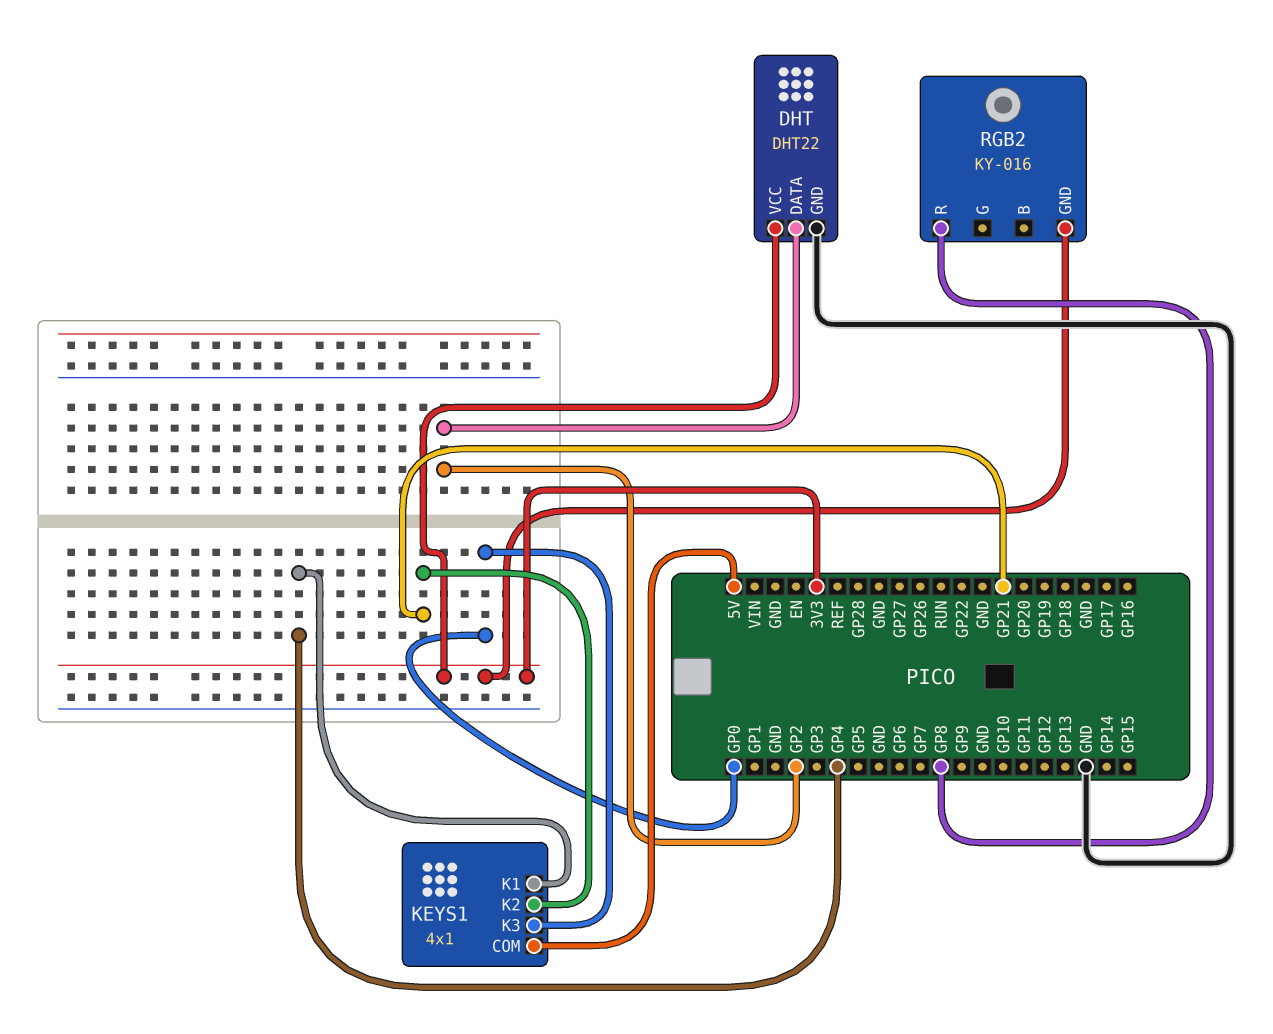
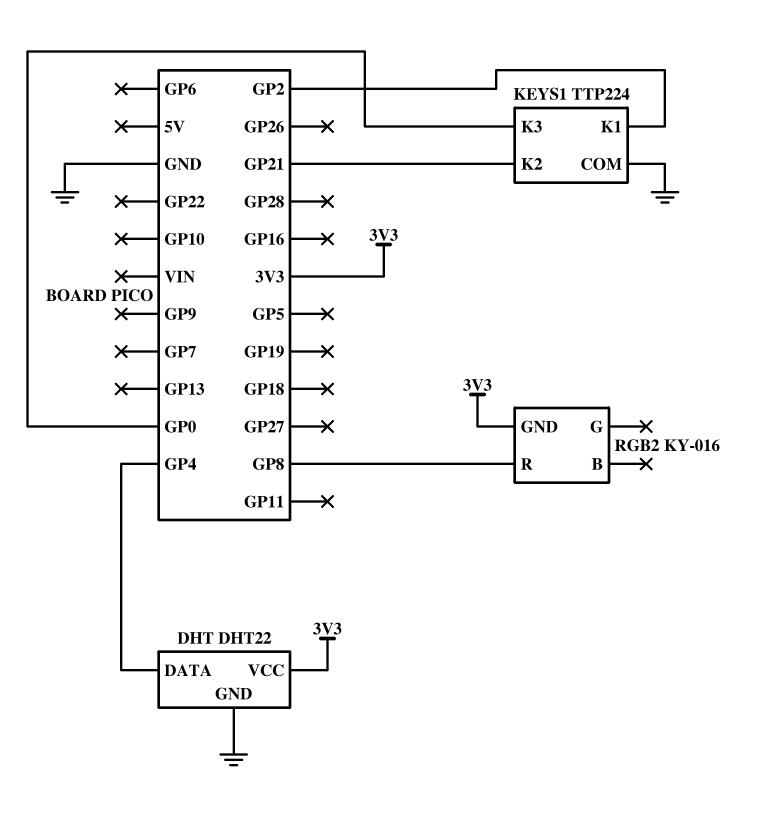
DHT pin DATA: GP2 -> GP4
KEYS1: 4x1 -> TTP224
KEYS1 pin COM: 5V -> GND
KEYS1 pin K1: GP4 -> GP2

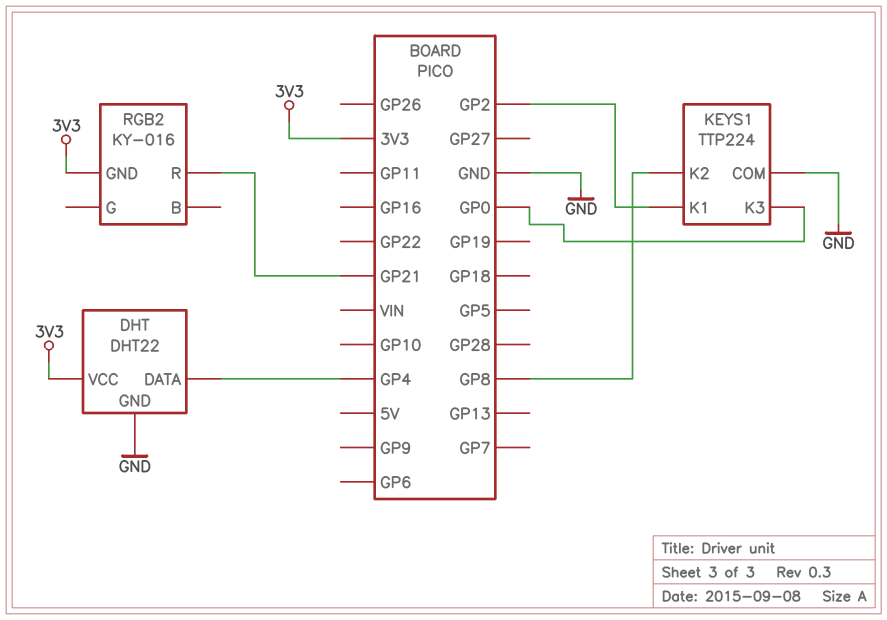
KEYS1 pin K2: GP21 -> GP8
RGB2 pin R: GP8 -> GP21

